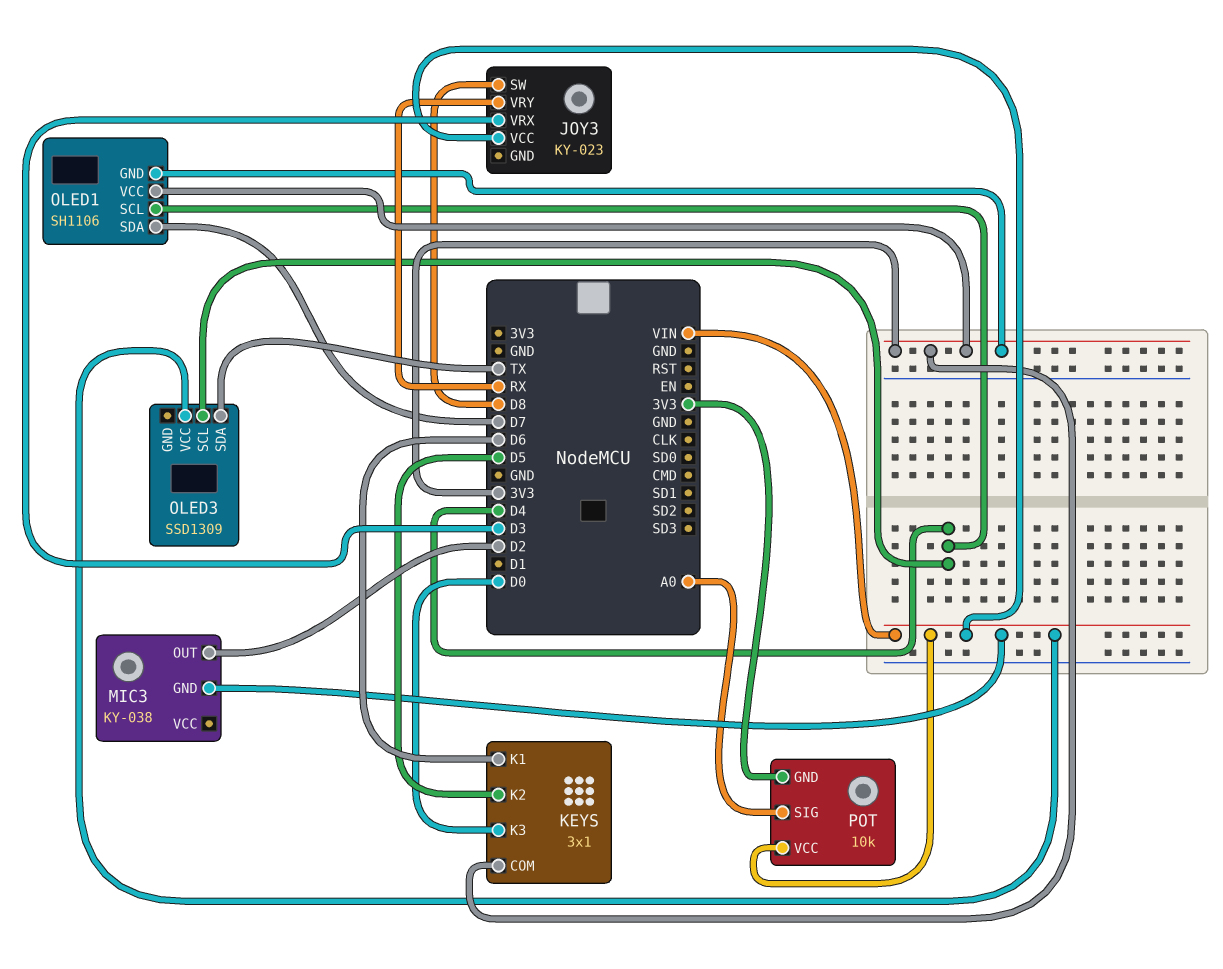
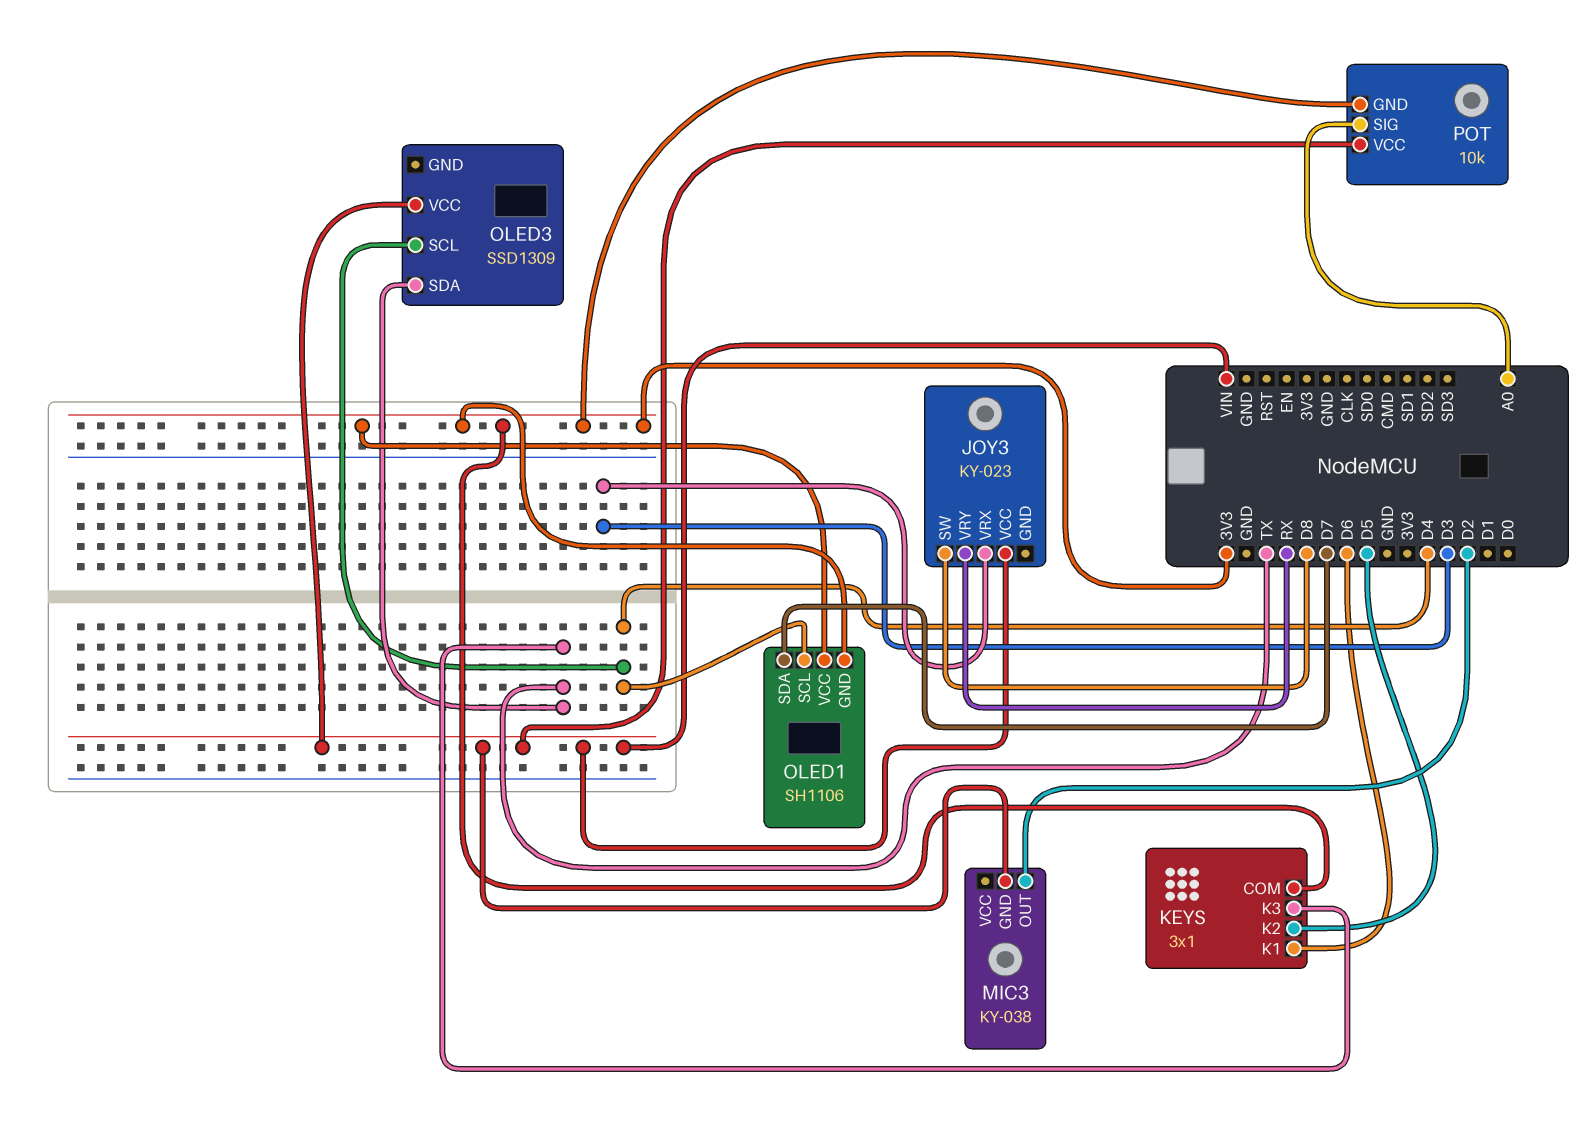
KEYS pin K3: D0 -> TX

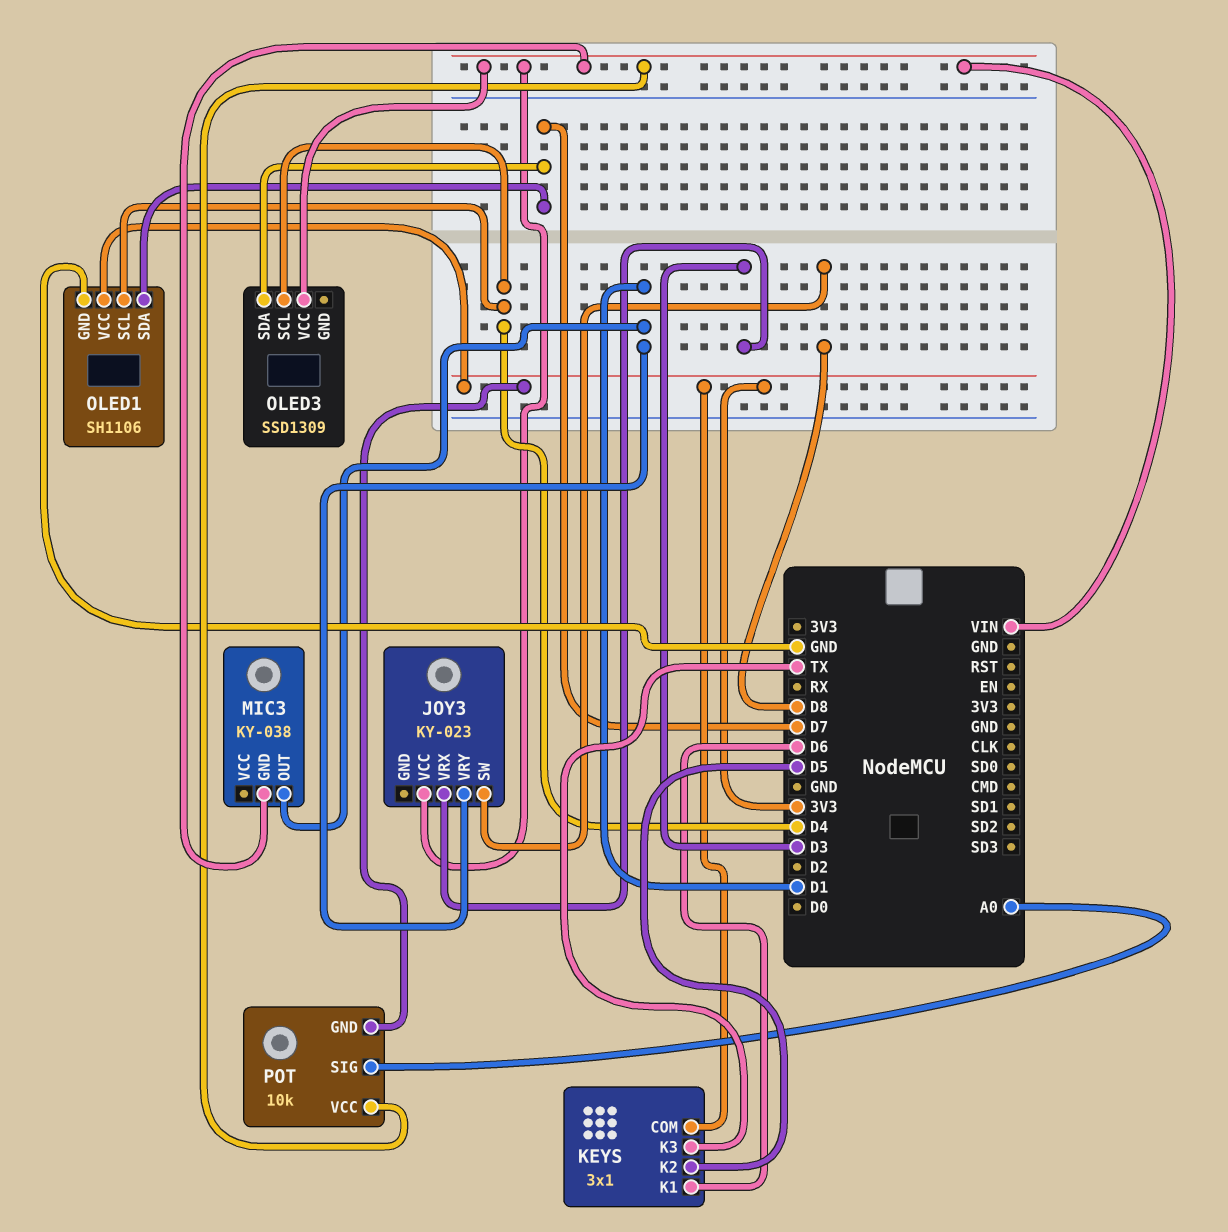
JOY3 pin VRY: RX -> D1
MIC3 pin OUT: D2 -> D1
OLED1 pin GND: 3V3 -> GND
OLED3 pin SDA: TX -> D7

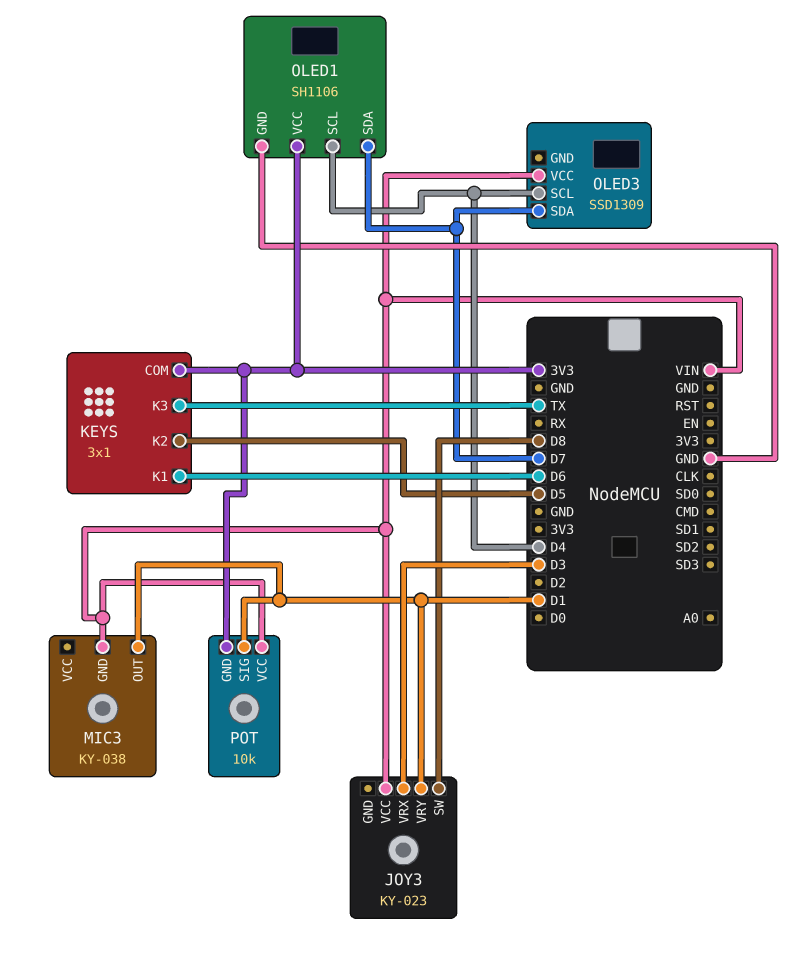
POT pin SIG: A0 -> D1

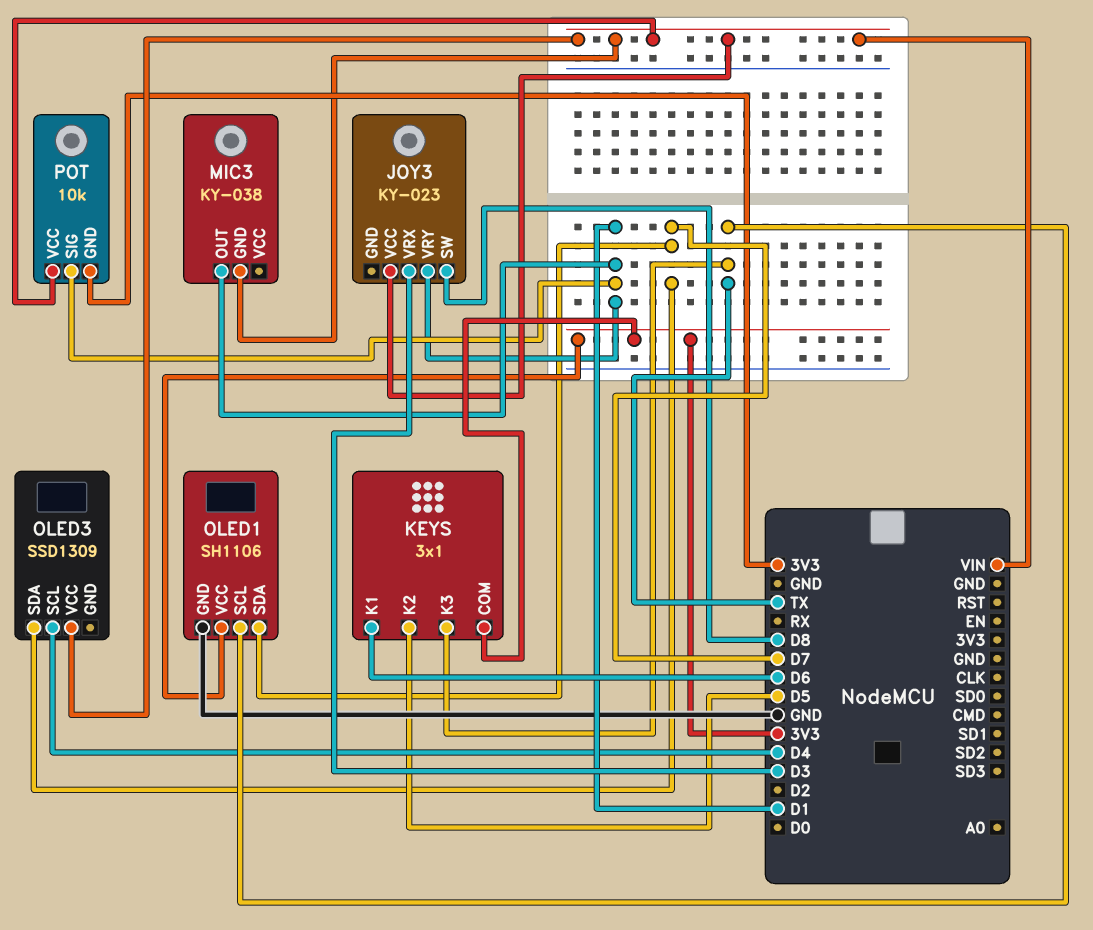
OLED1 pin SCL: D4 -> TX

